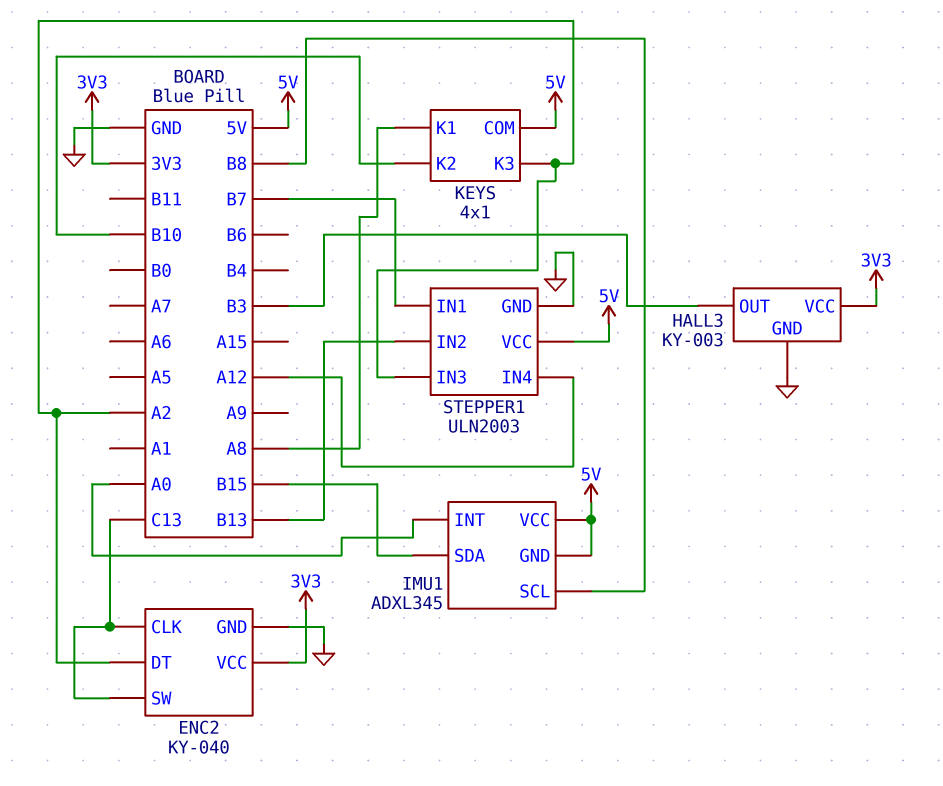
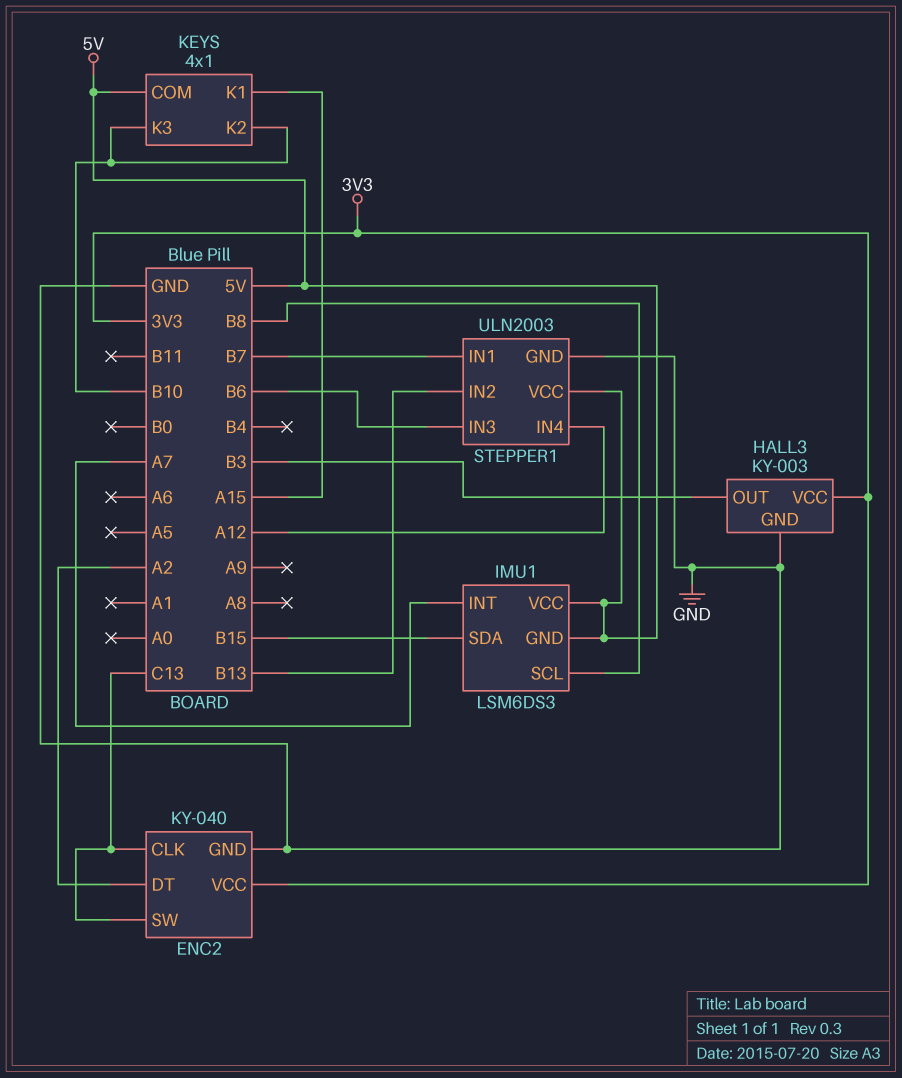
IMU1: ADXL345 -> LSM6DS3
IMU1 pin INT: A0 -> A7
KEYS pin K1: A8 -> A15
KEYS pin K3: A2 -> B10
STEPPER1 pin IN3: A2 -> B6

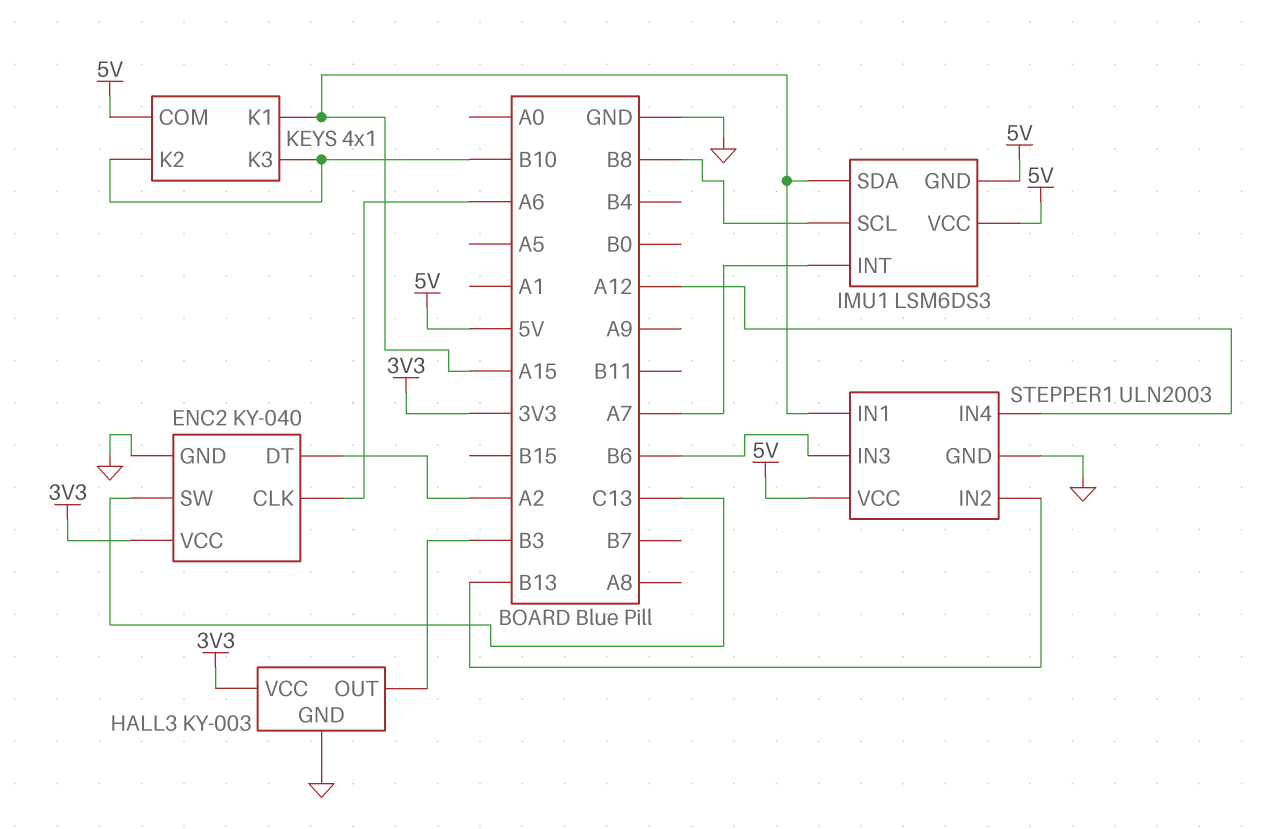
ENC2 pin CLK: C13 -> A6
IMU1 pin SDA: B15 -> A15
STEPPER1 pin IN1: B7 -> A15

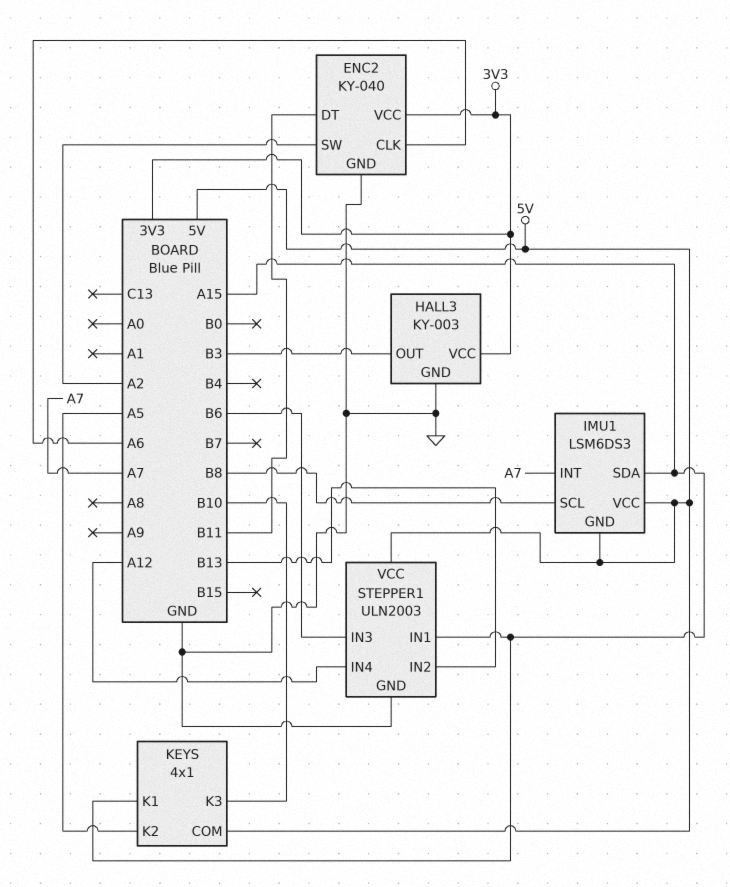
ENC2 pin DT: A2 -> B11
ENC2 pin SW: C13 -> A2
KEYS pin K2: B10 -> A5

